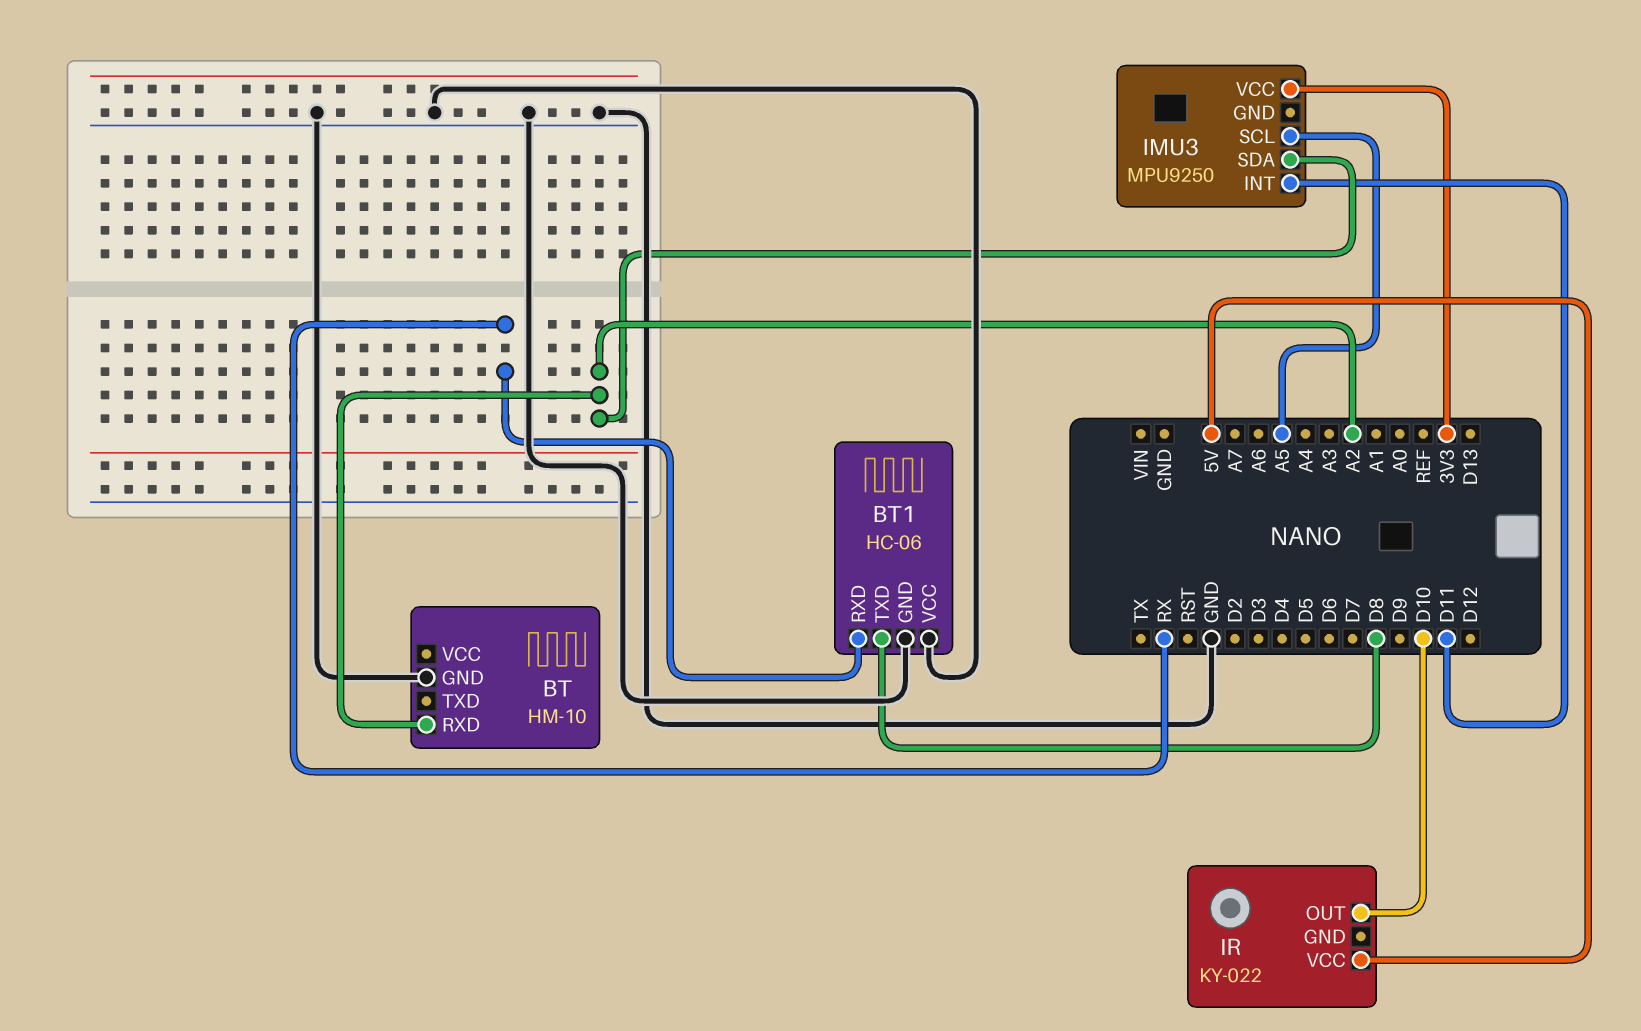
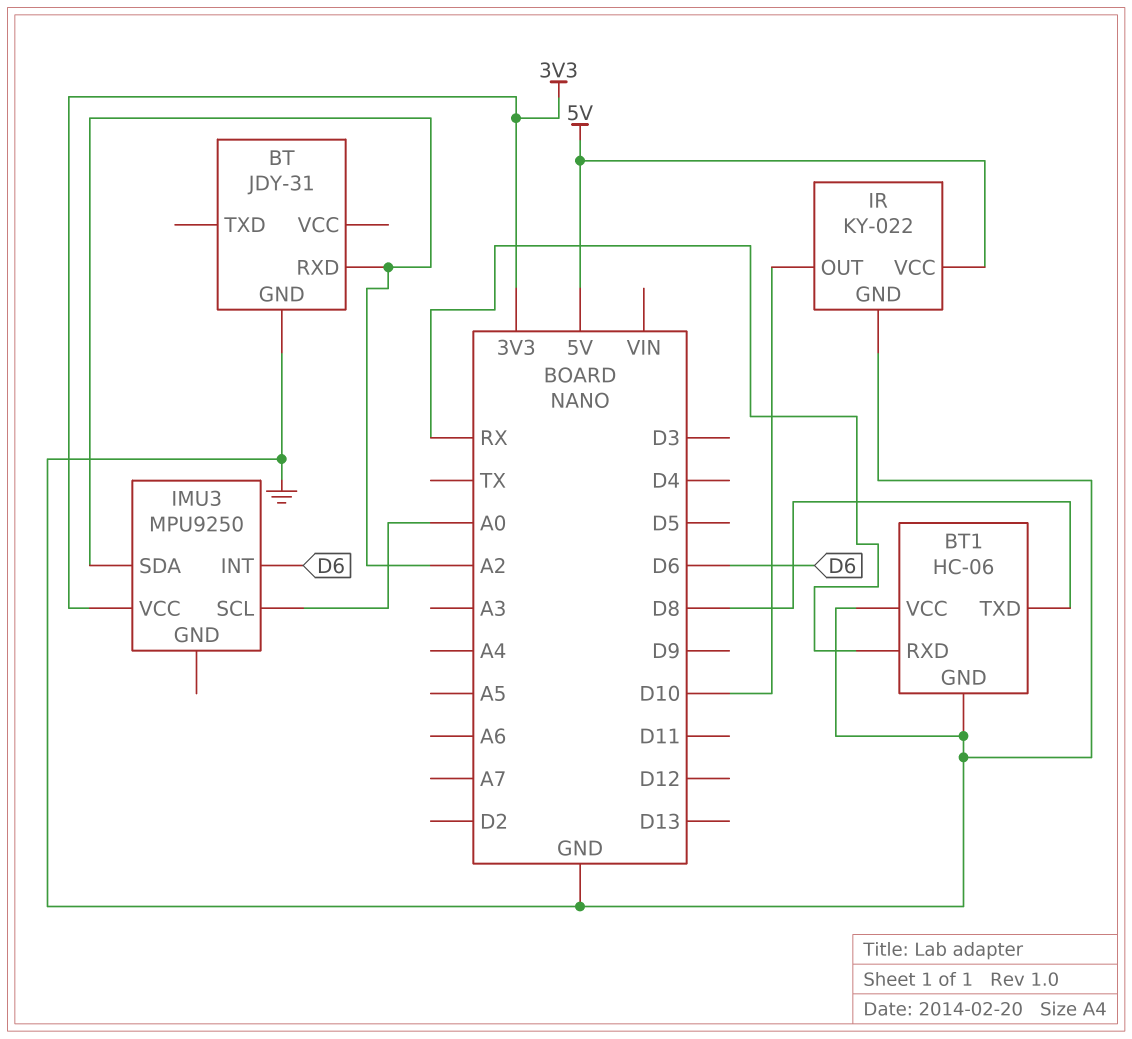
BT: HM-10 -> JDY-31
IMU3 pin INT: D11 -> D6
IMU3 pin SCL: A5 -> A0
IR pin GND: none -> GND

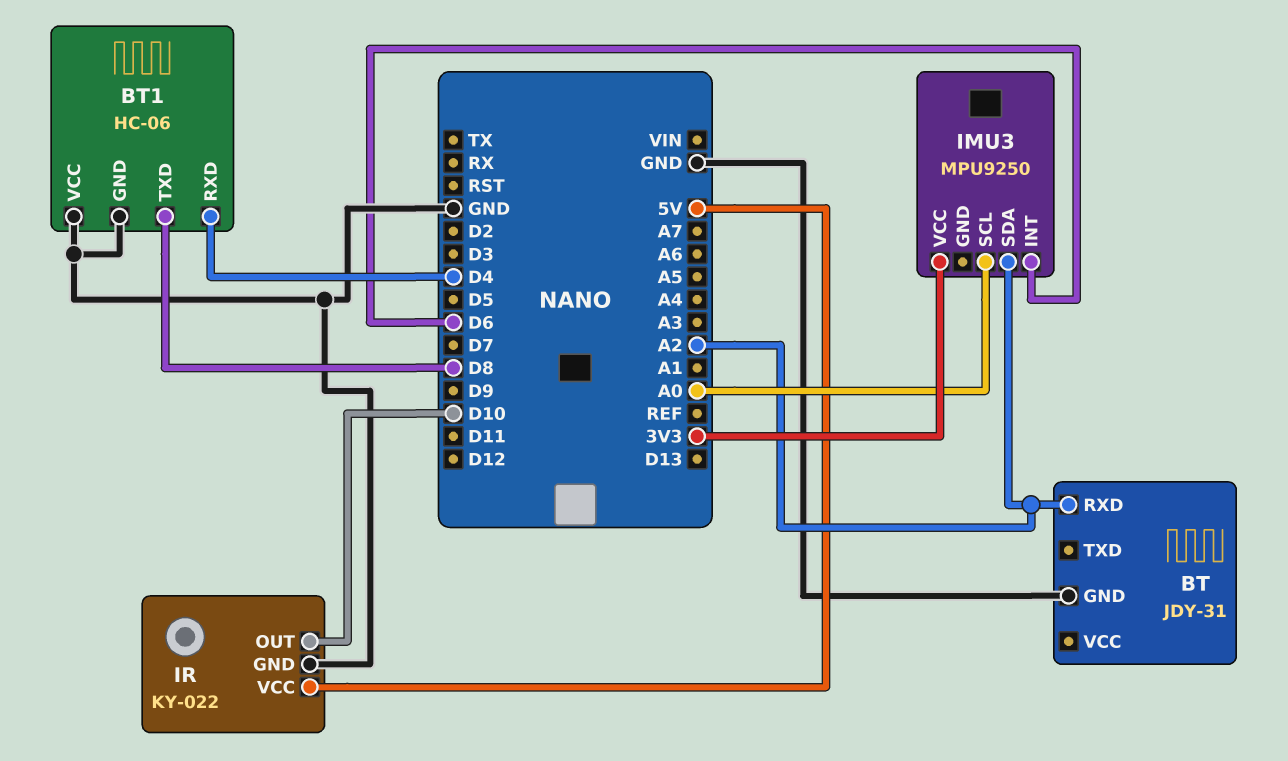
BT1 pin RXD: RX -> D4

